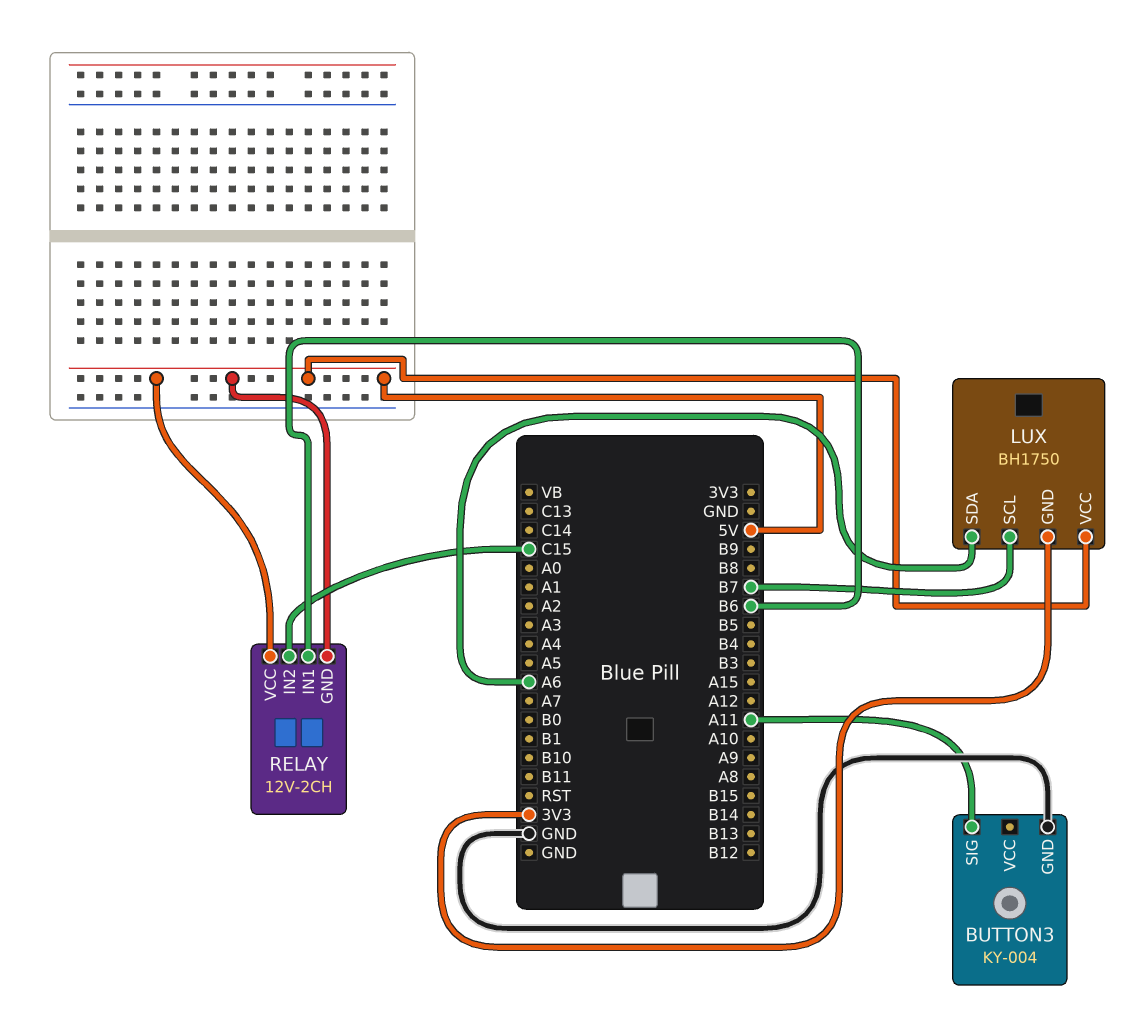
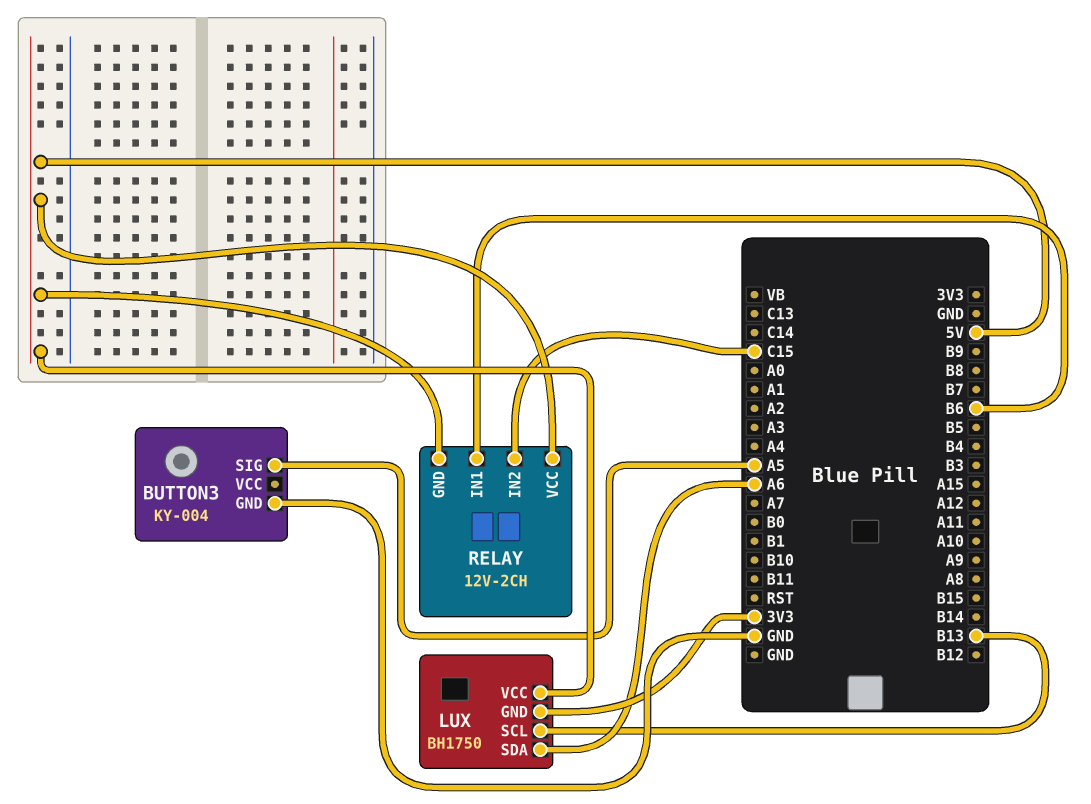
BUTTON3 pin SIG: A11 -> A5
LUX pin SCL: B7 -> B13

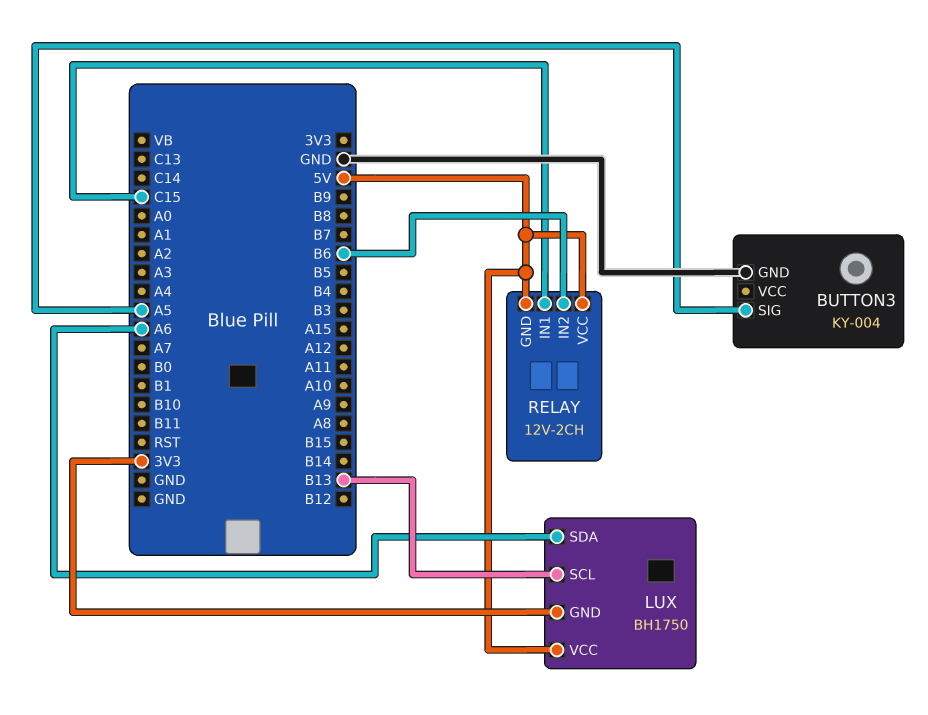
RELAY pin IN1: B6 -> C15
RELAY pin IN2: C15 -> B6

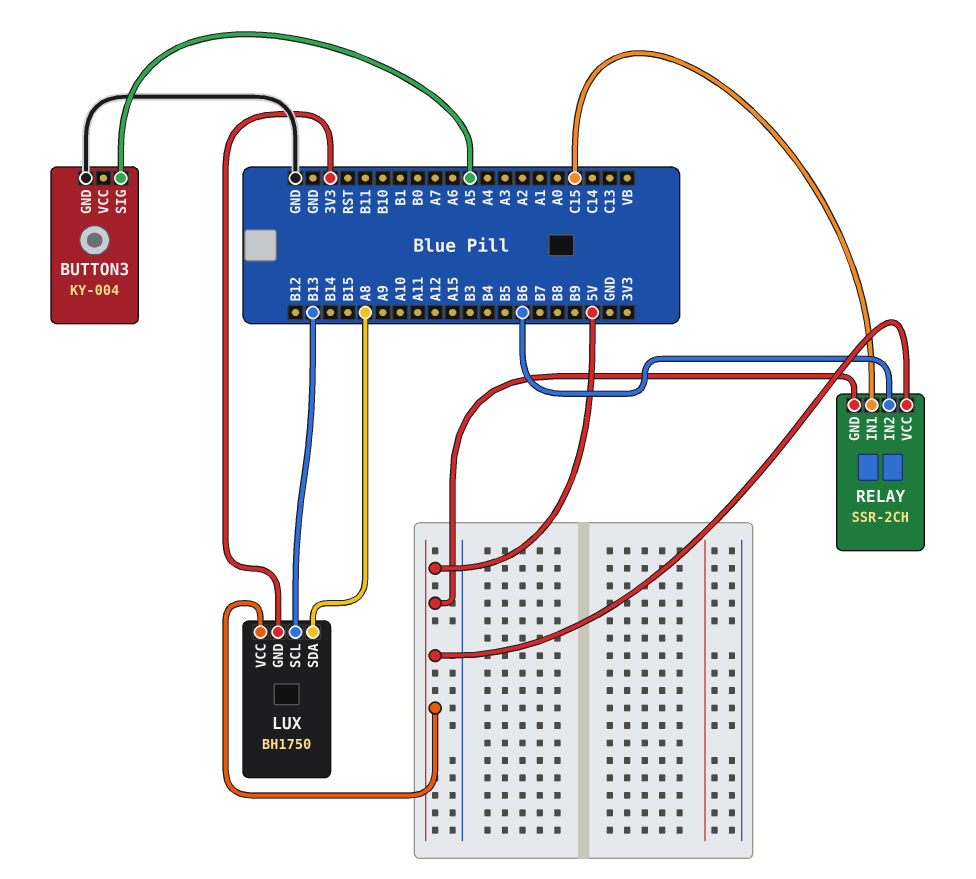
LUX pin SDA: A6 -> A8
RELAY: 12V-2CH -> SSR-2CH

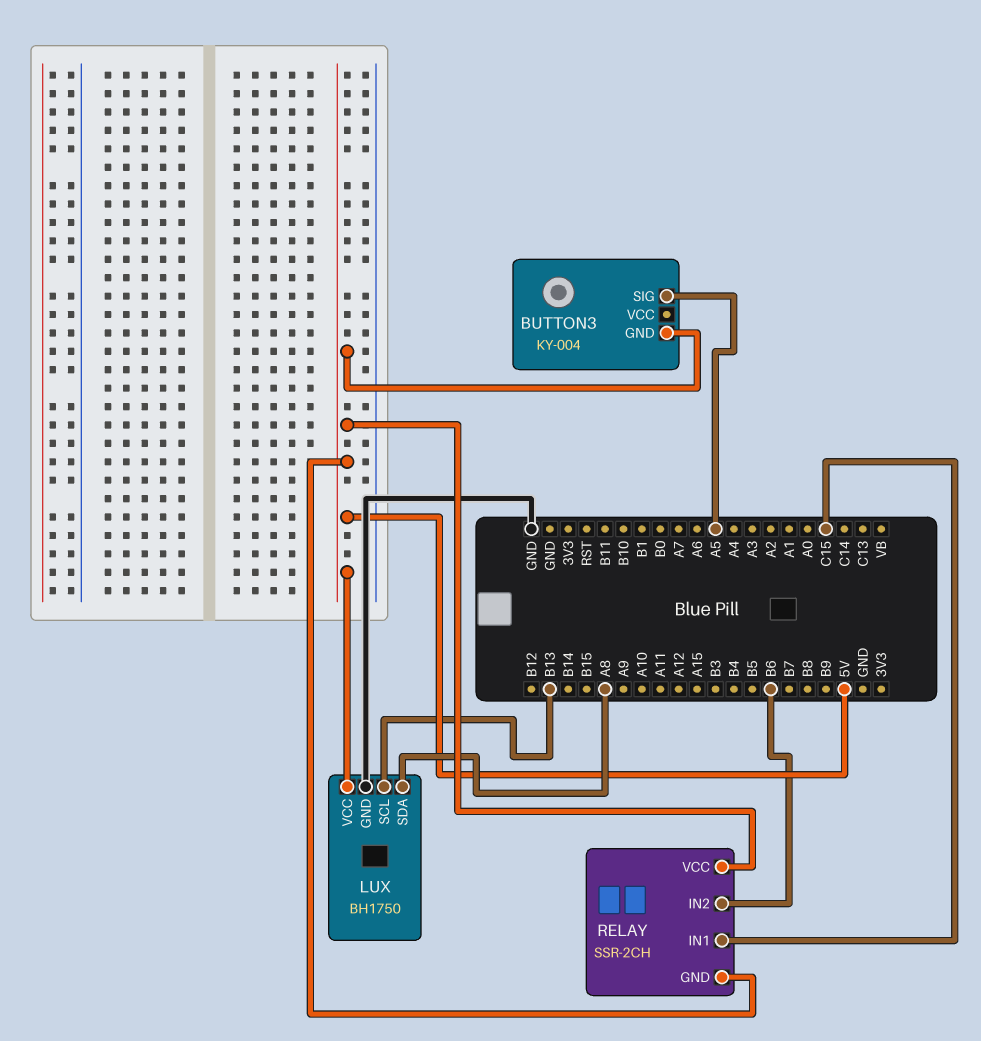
BUTTON3 pin GND: GND -> 5V
LUX pin GND: 3V3 -> GND

